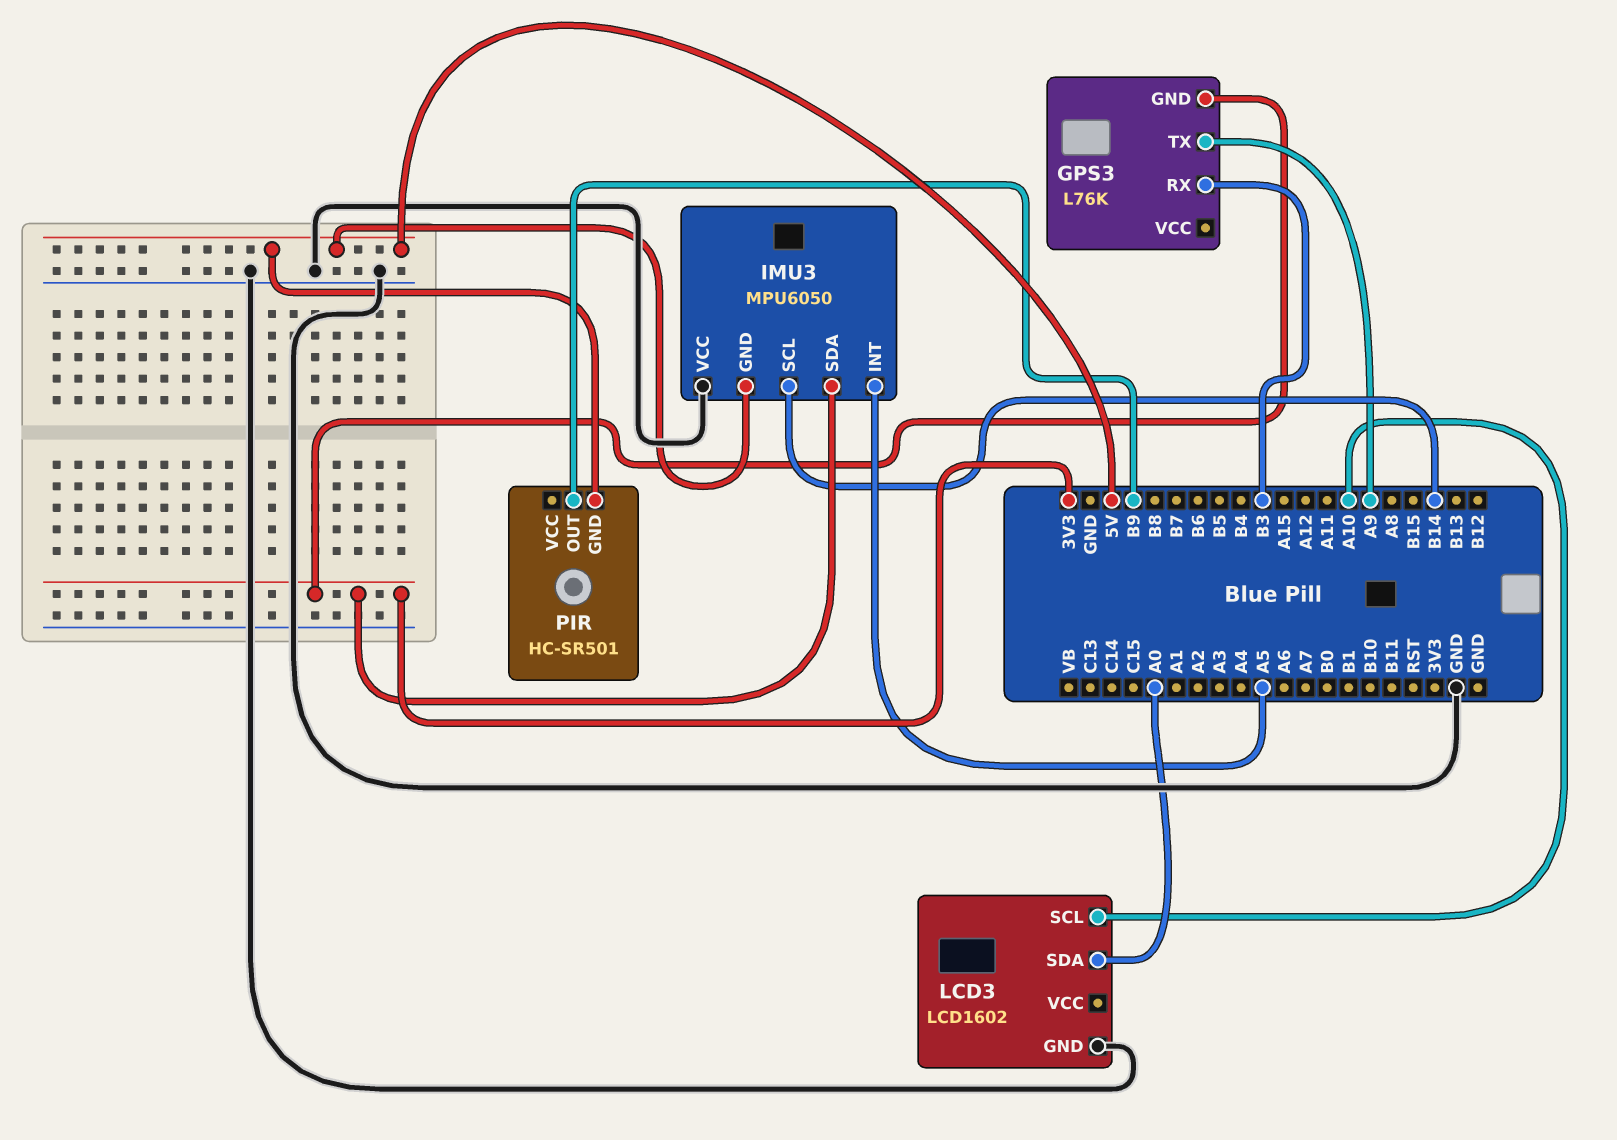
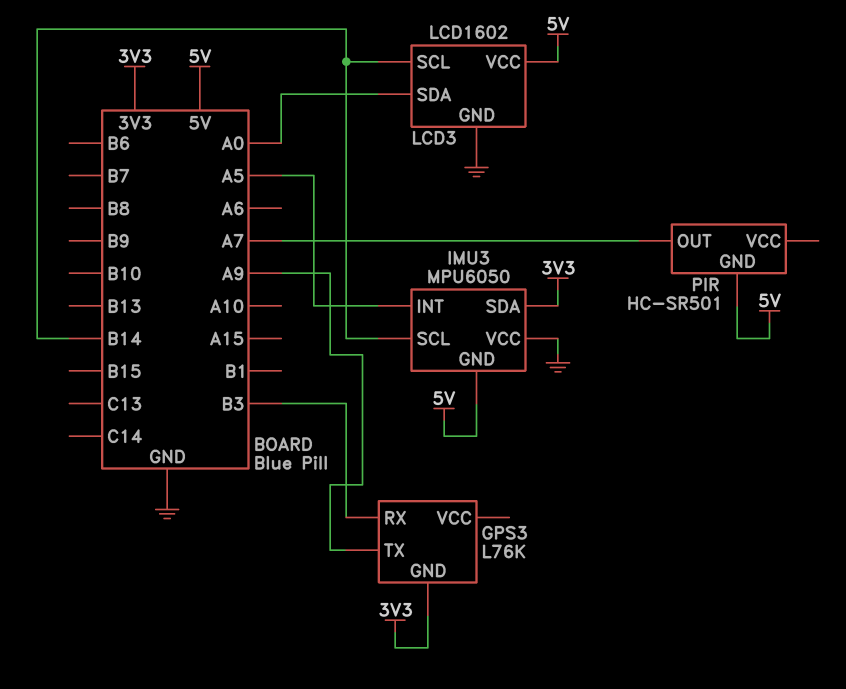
LCD3 pin SCL: A10 -> B14
LCD3 pin VCC: none -> 5V
PIR pin OUT: B9 -> A7

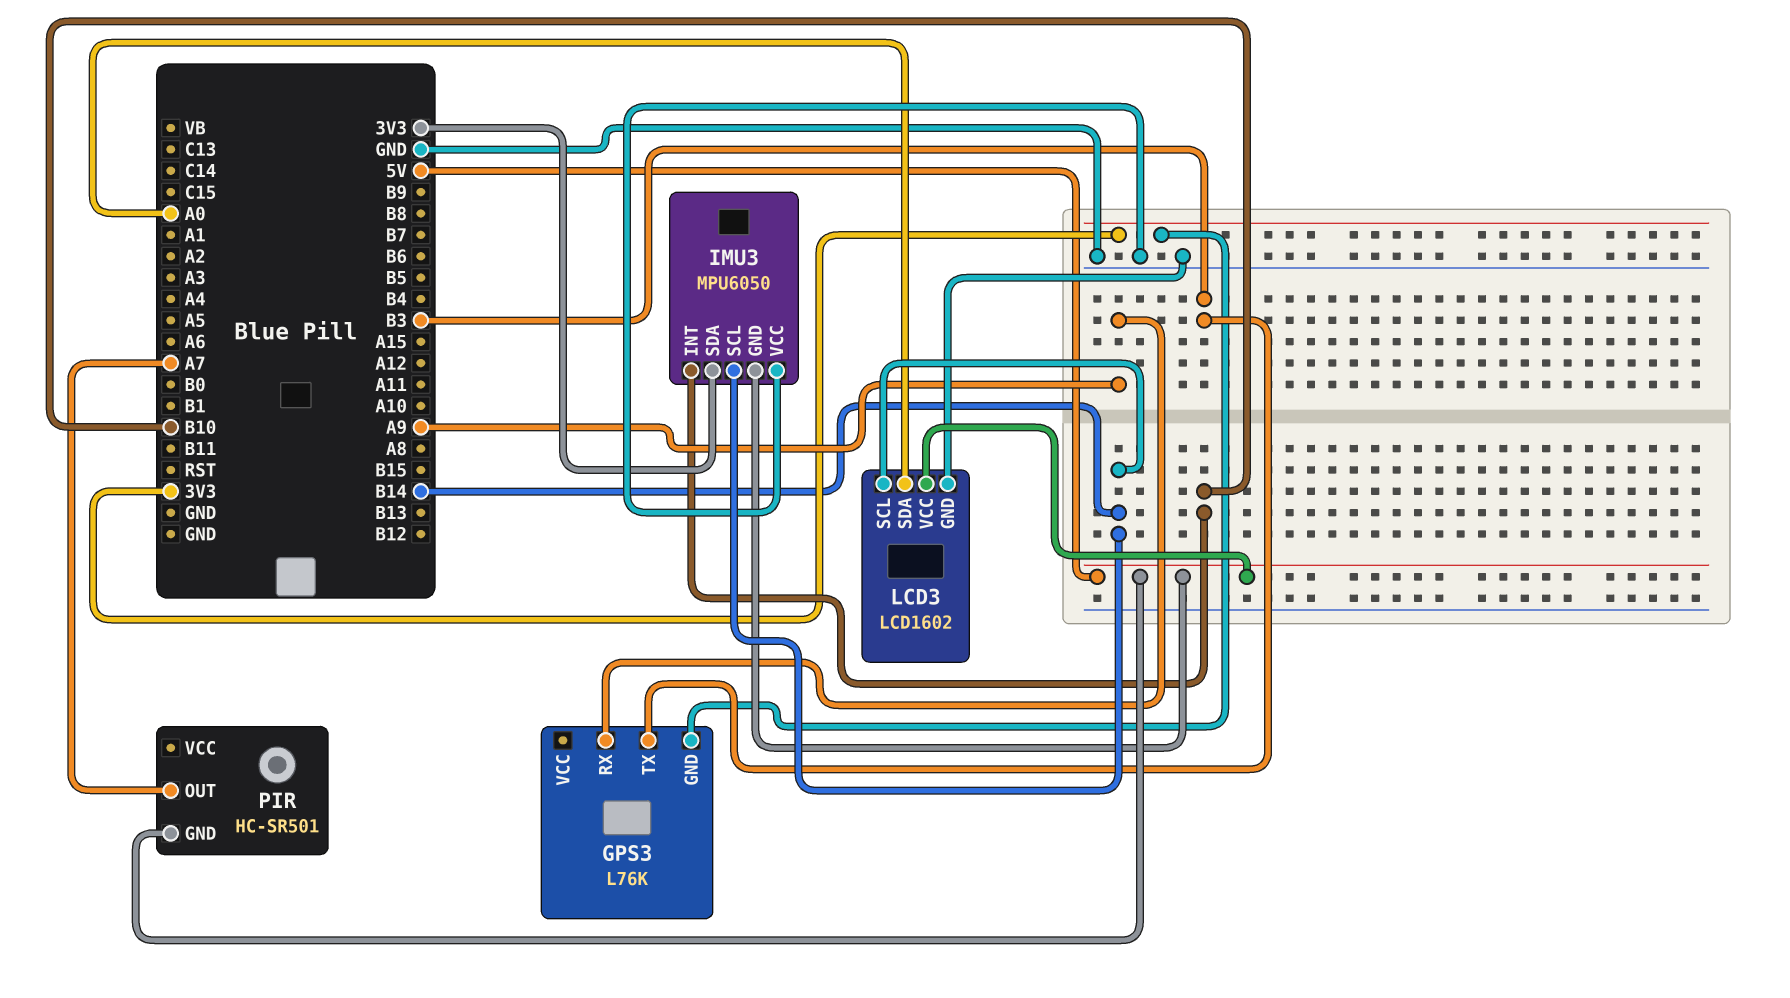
GPS3 pin RX: B3 -> A9
GPS3 pin TX: A9 -> B3
IMU3 pin INT: A5 -> B10

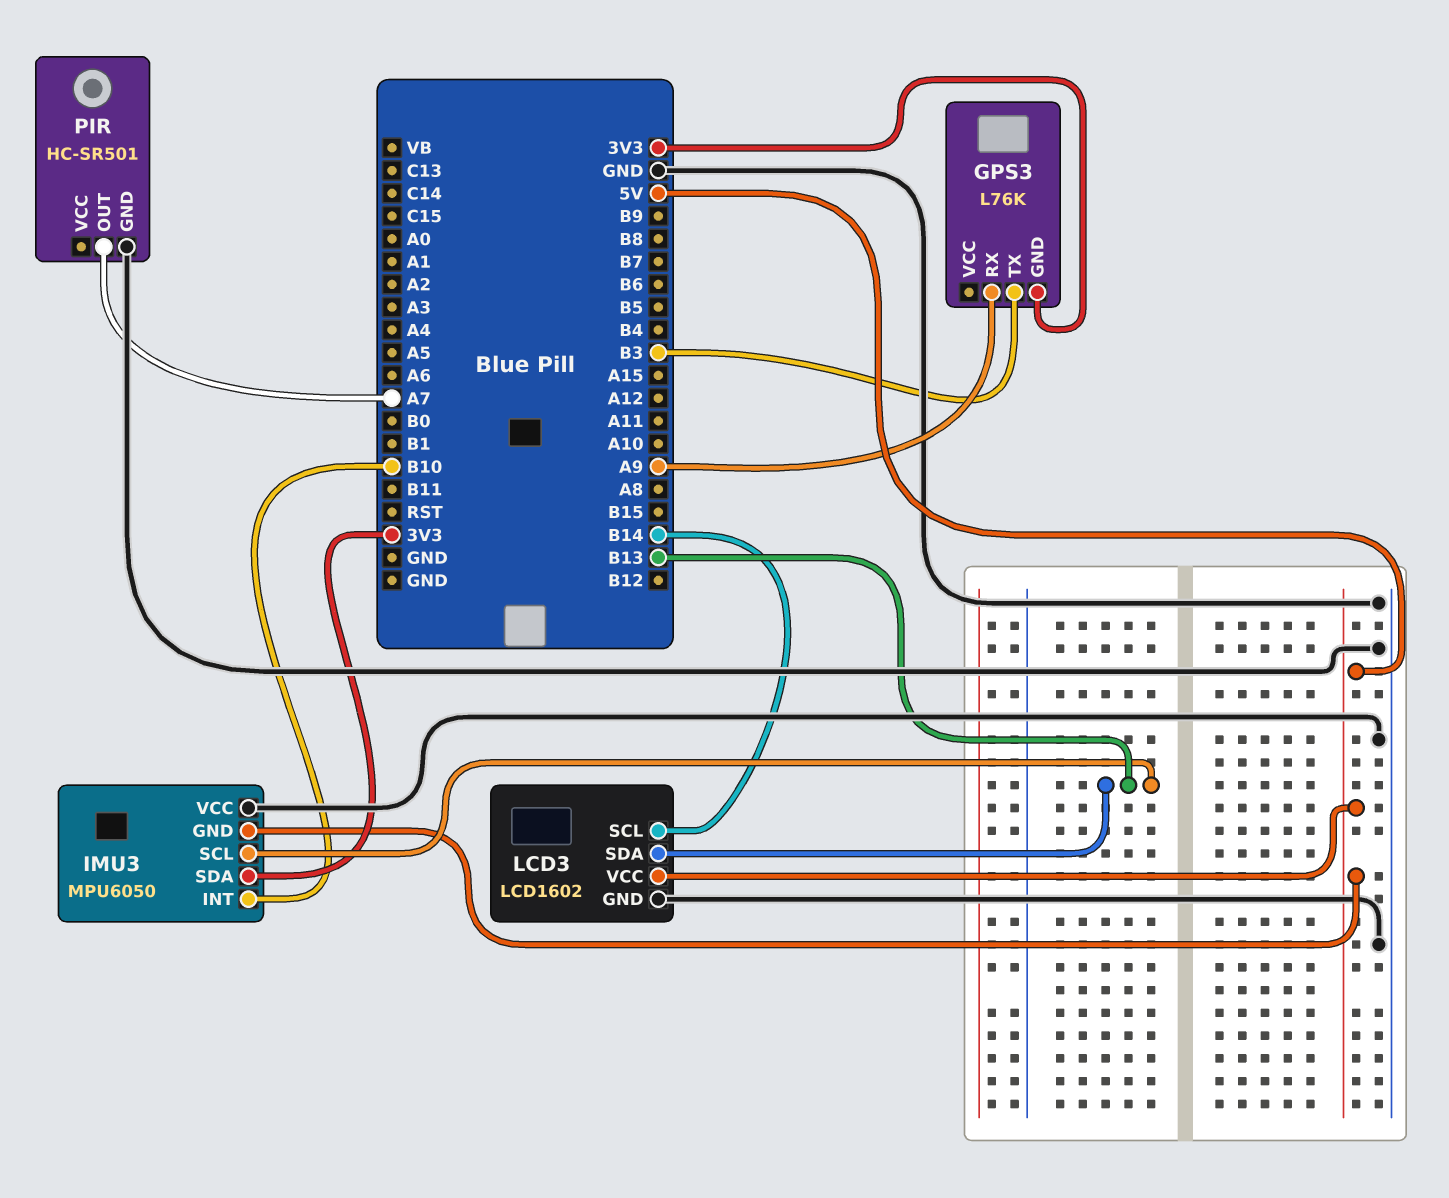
IMU3 pin SCL: B14 -> B13
LCD3 pin SDA: A0 -> B13
PIR pin GND: 5V -> GND

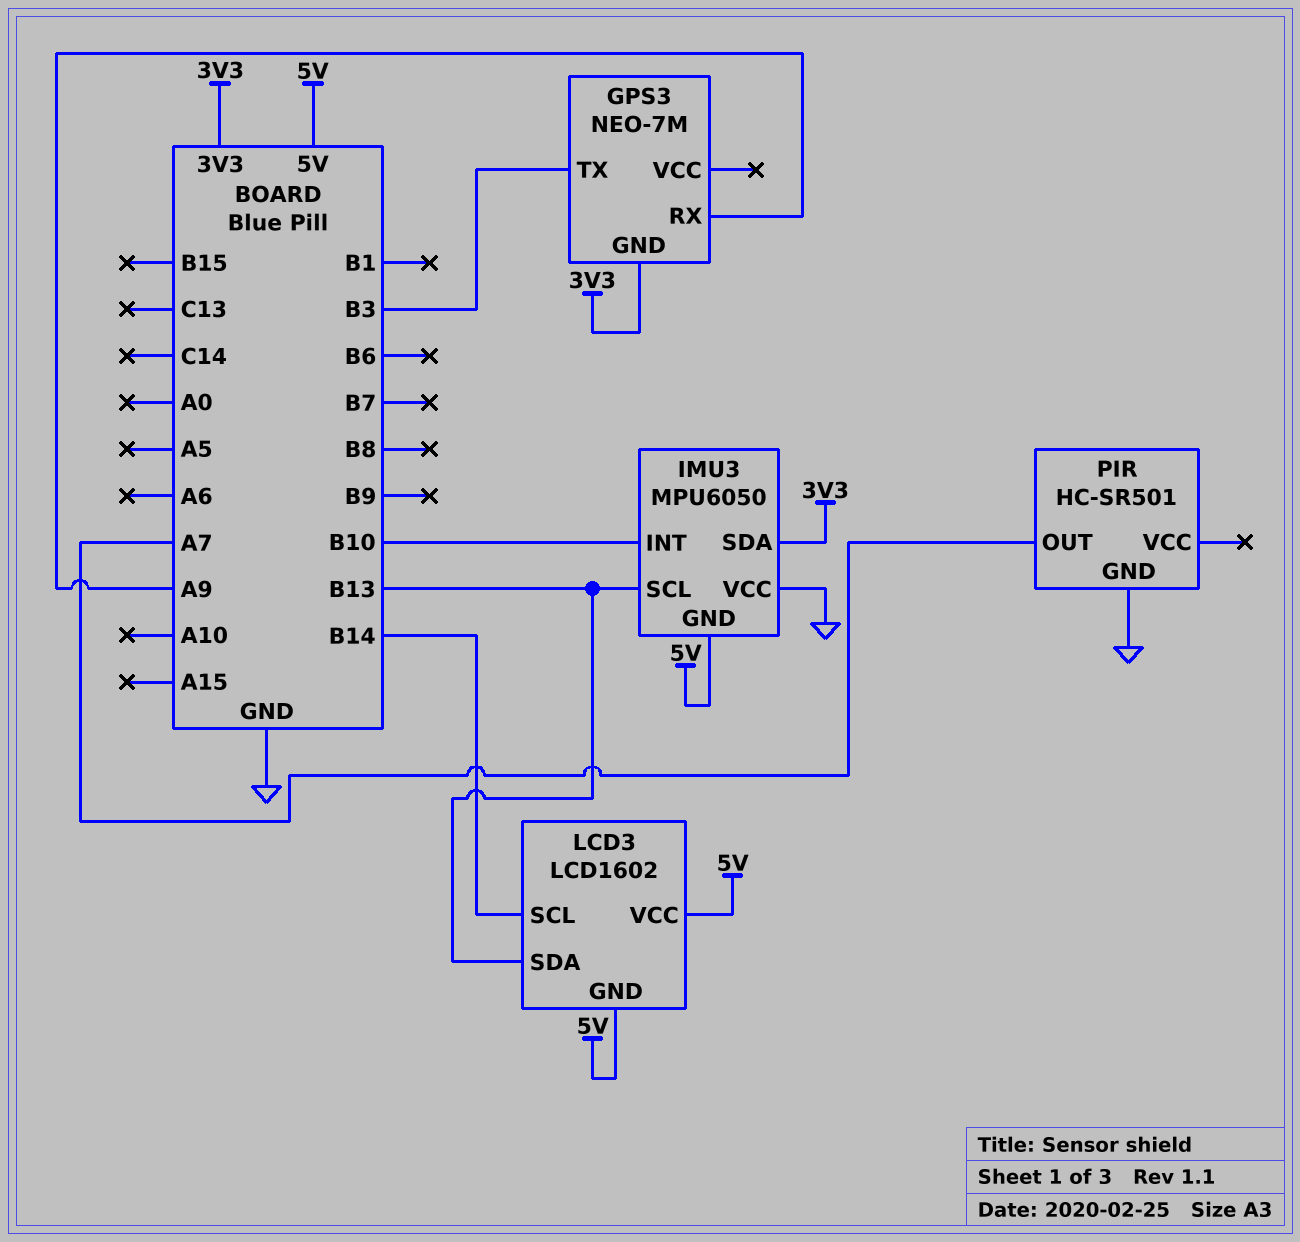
GPS3: L76K -> NEO-7M
LCD3 pin GND: GND -> 5V

